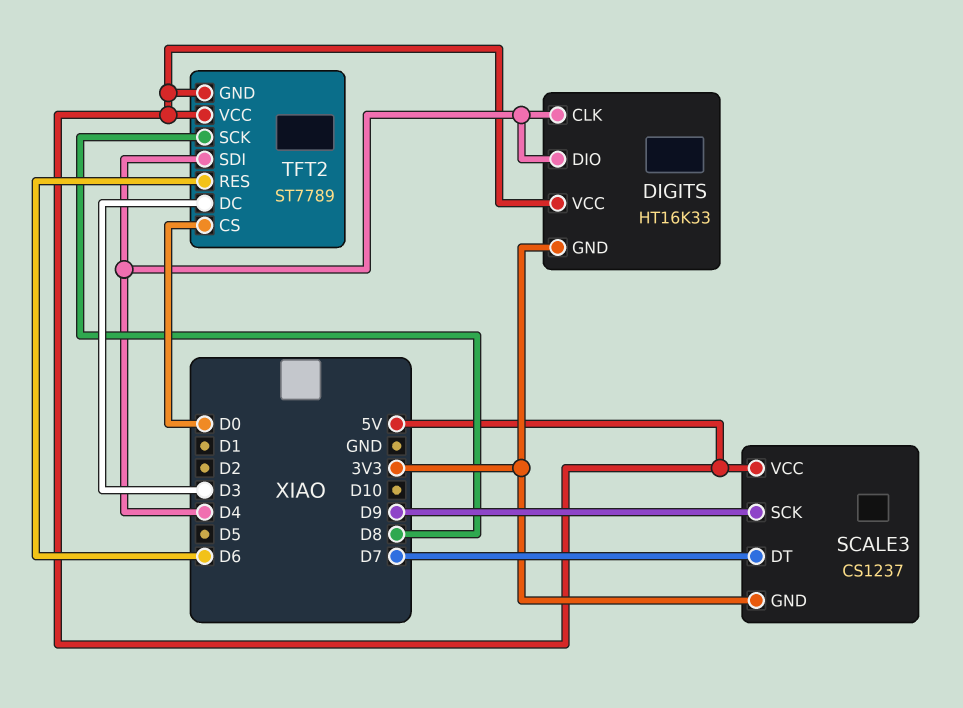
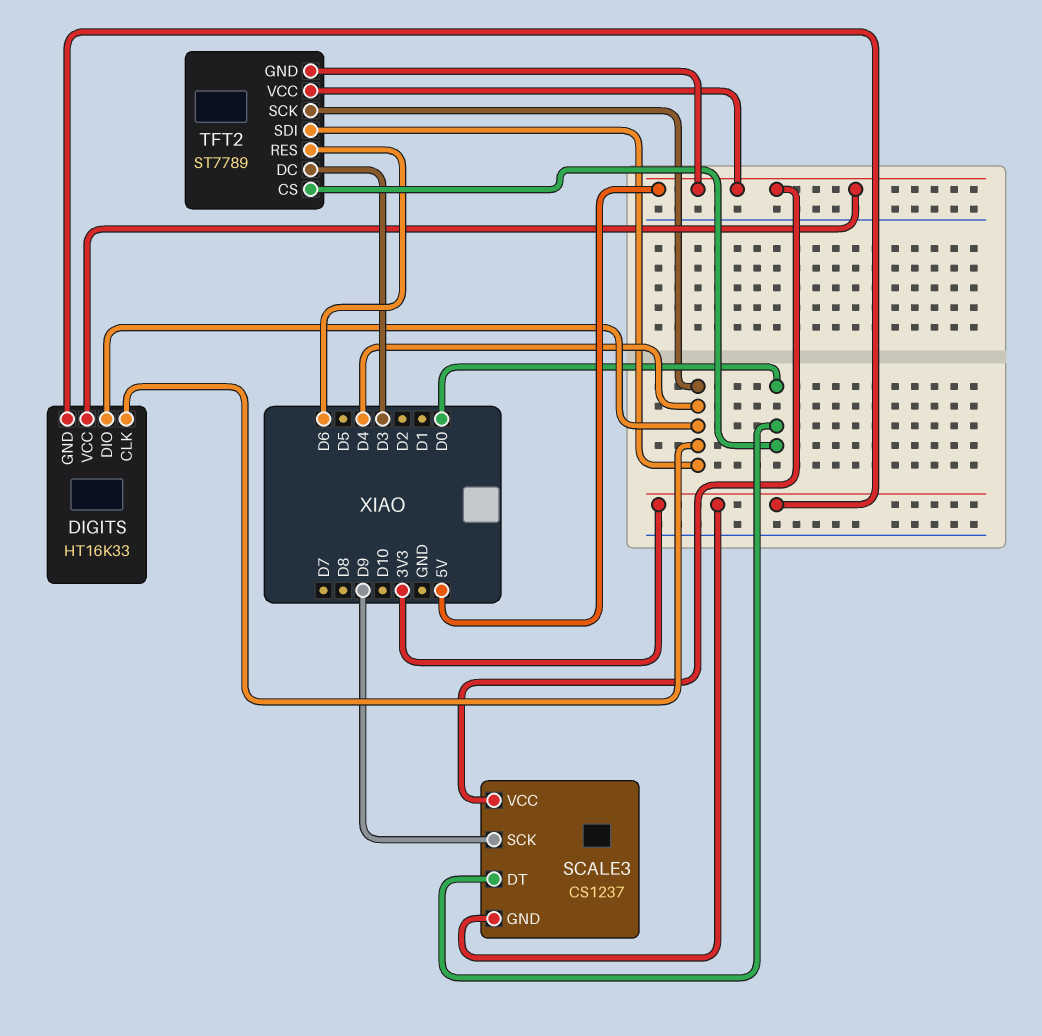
SCALE3 pin DT: D7 -> D0
TFT2 pin SCK: D8 -> D4

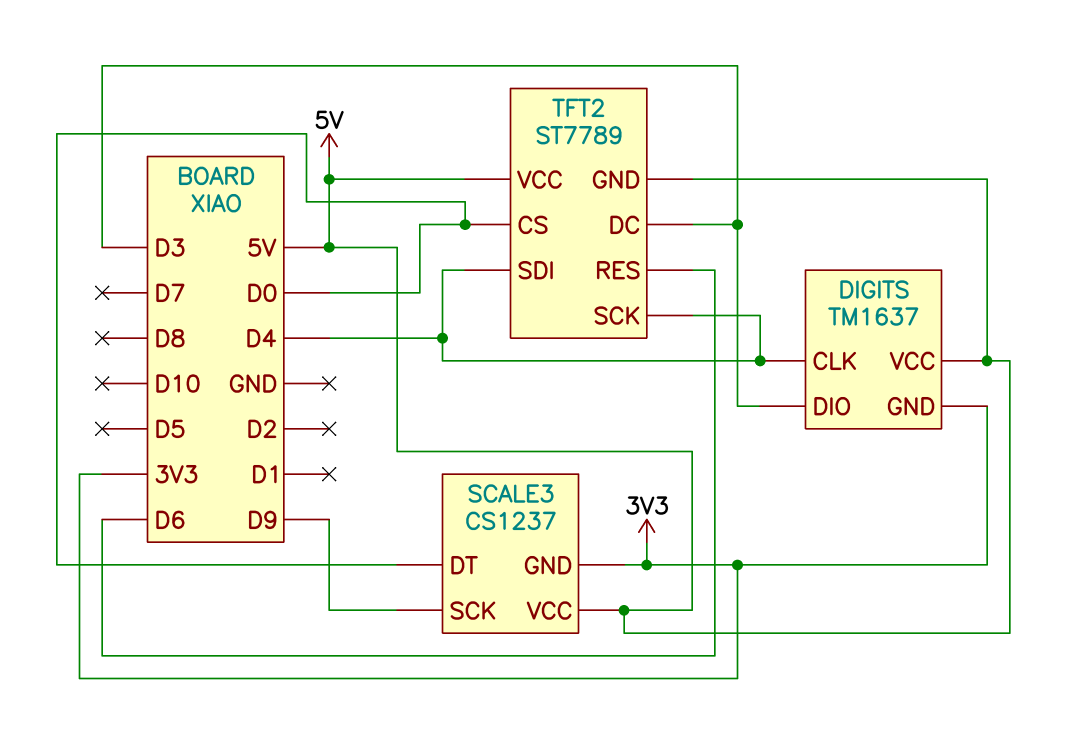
DIGITS: HT16K33 -> TM1637
DIGITS pin DIO: D4 -> D3

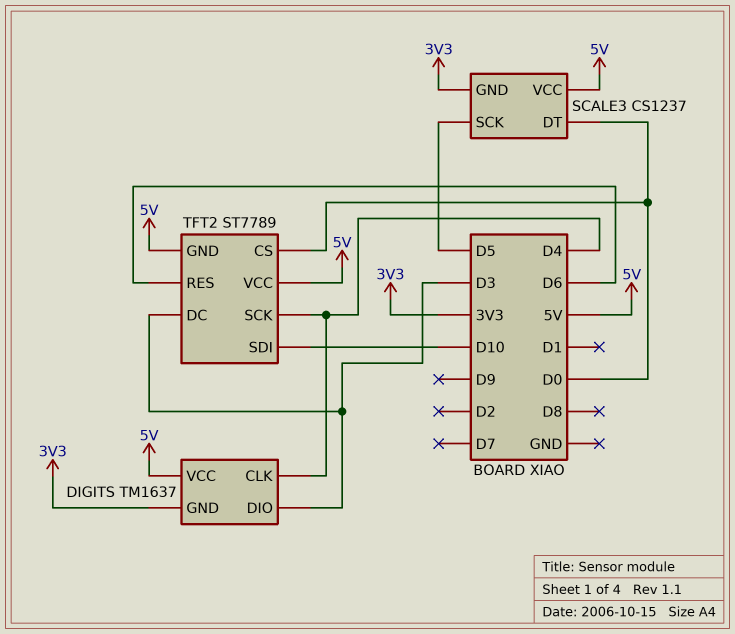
SCALE3 pin SCK: D9 -> D5
TFT2 pin SDI: D4 -> D10

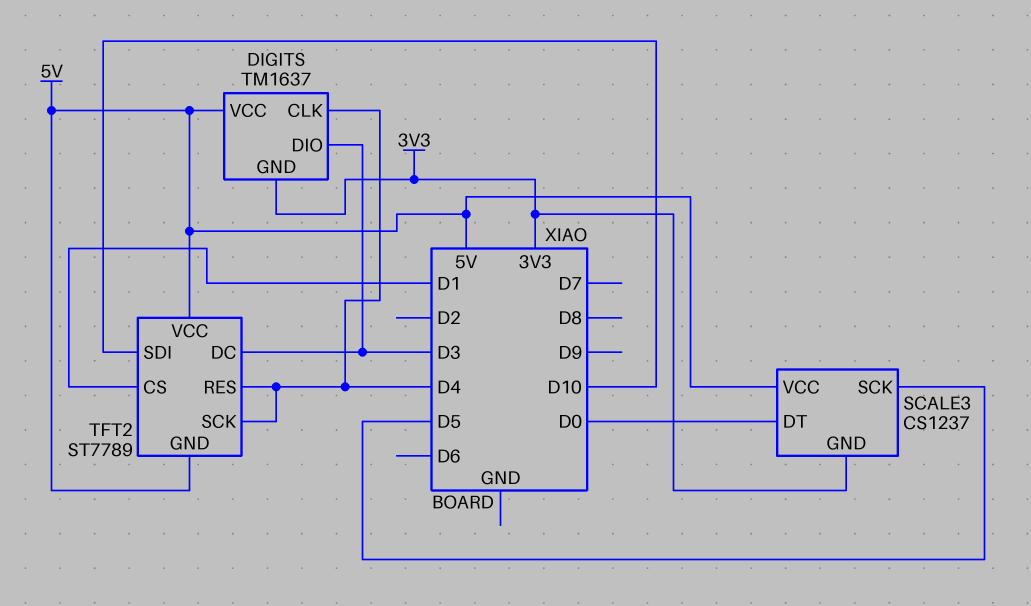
TFT2 pin CS: D0 -> D1
TFT2 pin RES: D6 -> D4

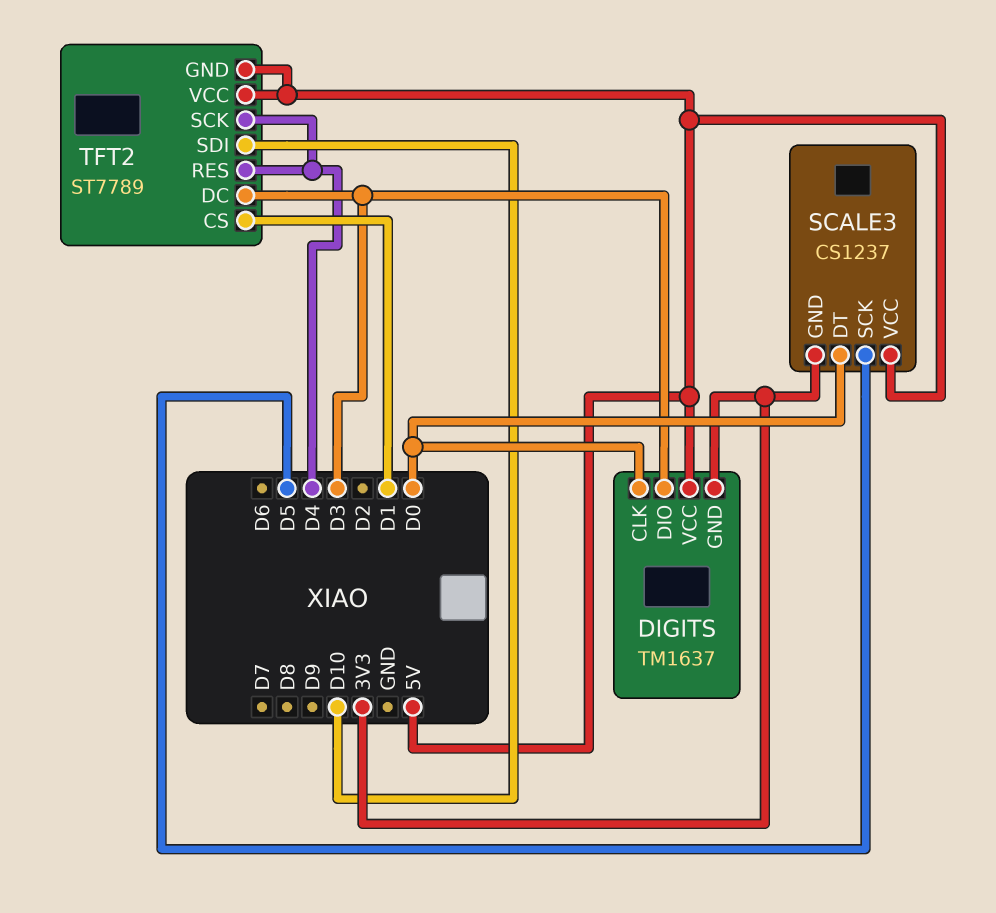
DIGITS pin CLK: D4 -> D0

